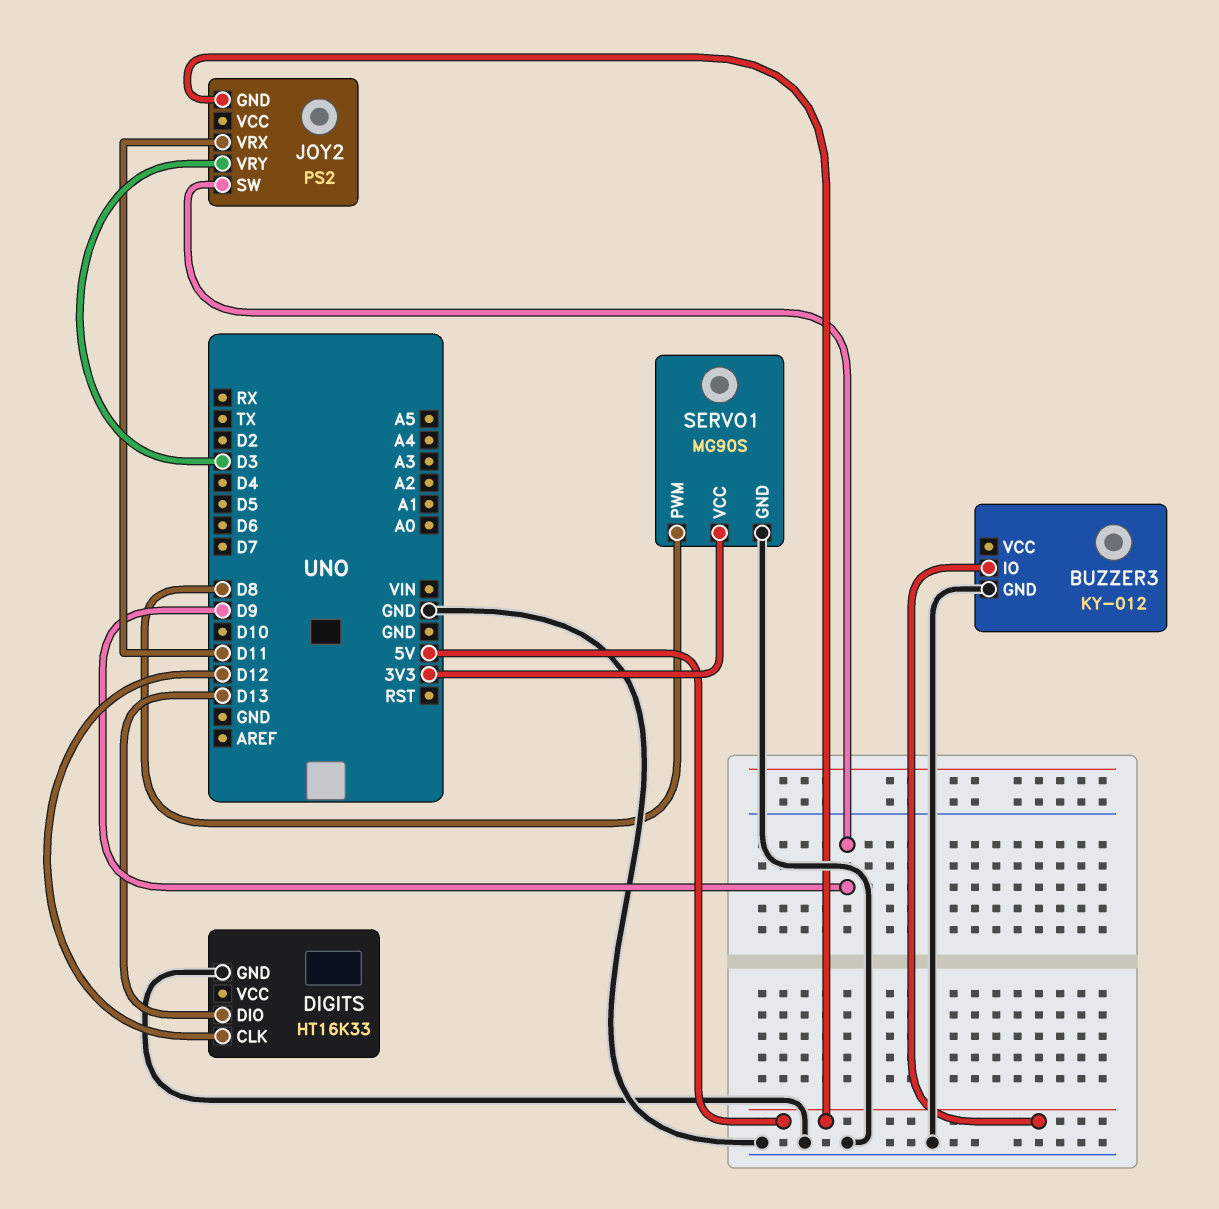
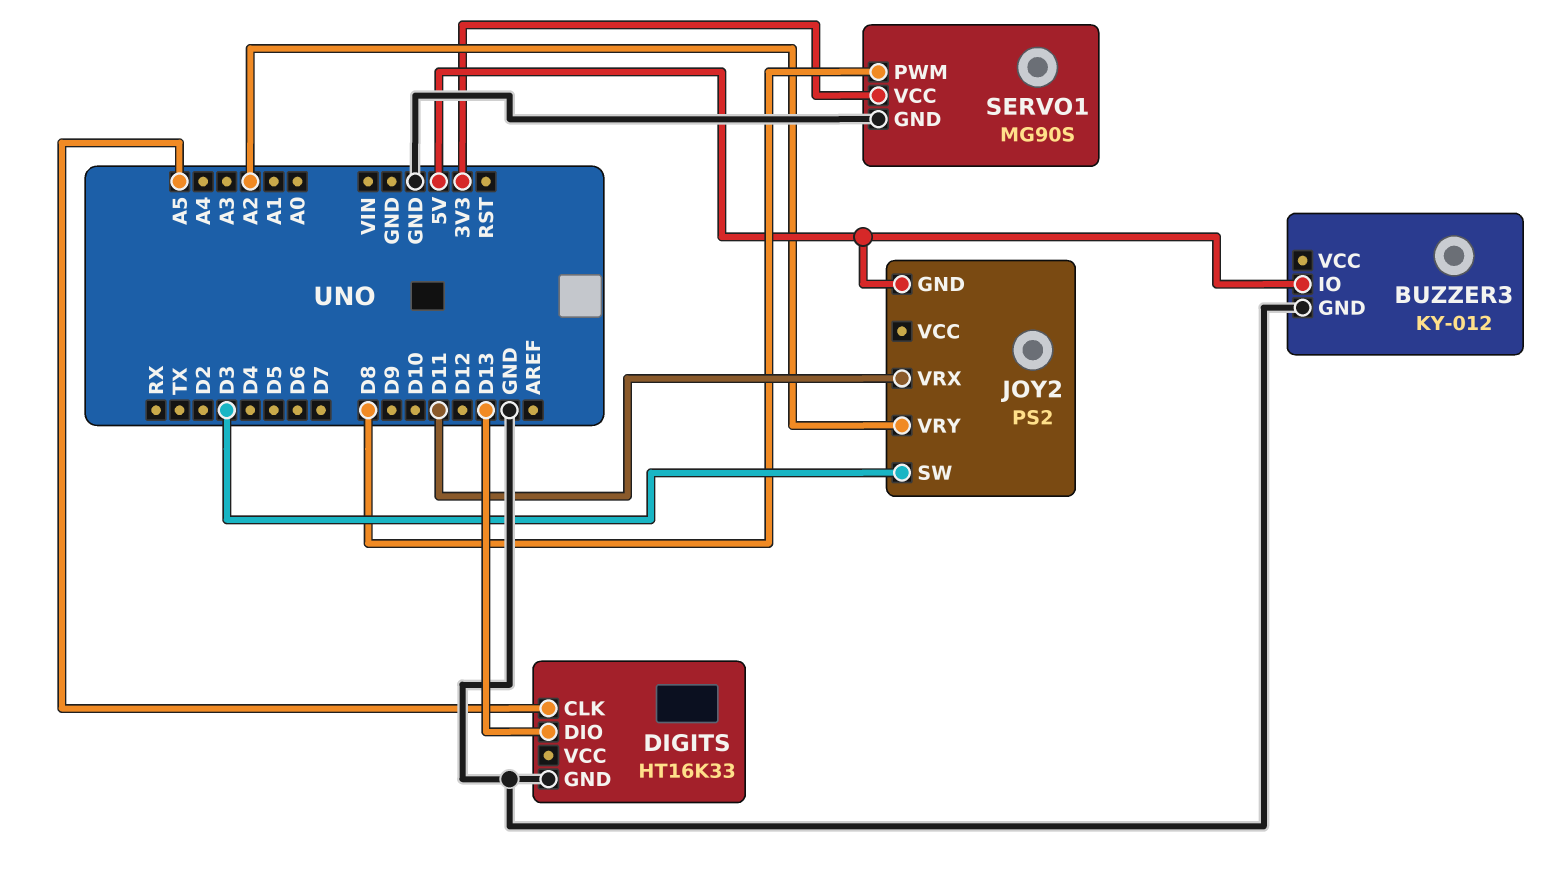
DIGITS pin CLK: D12 -> A5
JOY2 pin SW: D9 -> D3
JOY2 pin VRY: D3 -> A2

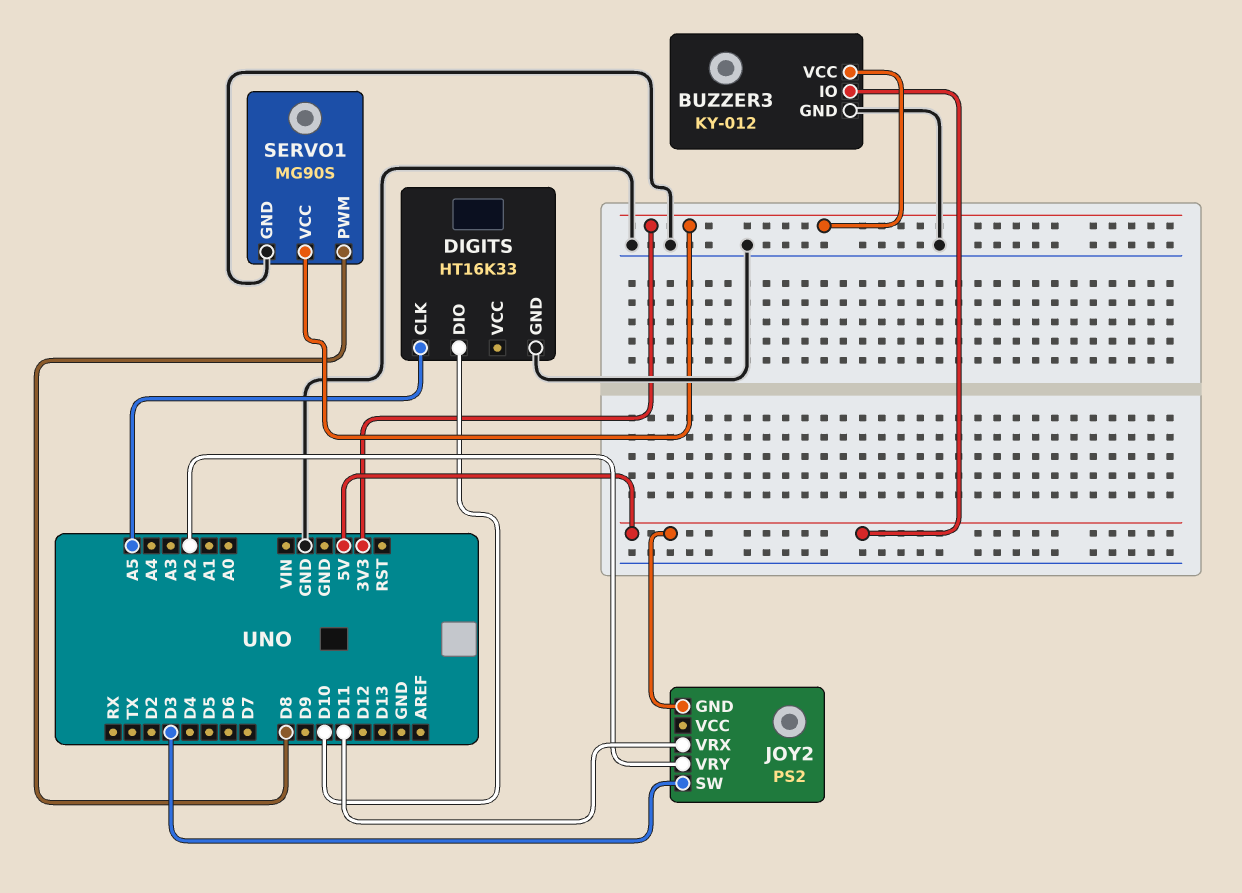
BUZZER3 pin VCC: none -> 3V3
DIGITS pin DIO: D13 -> D10

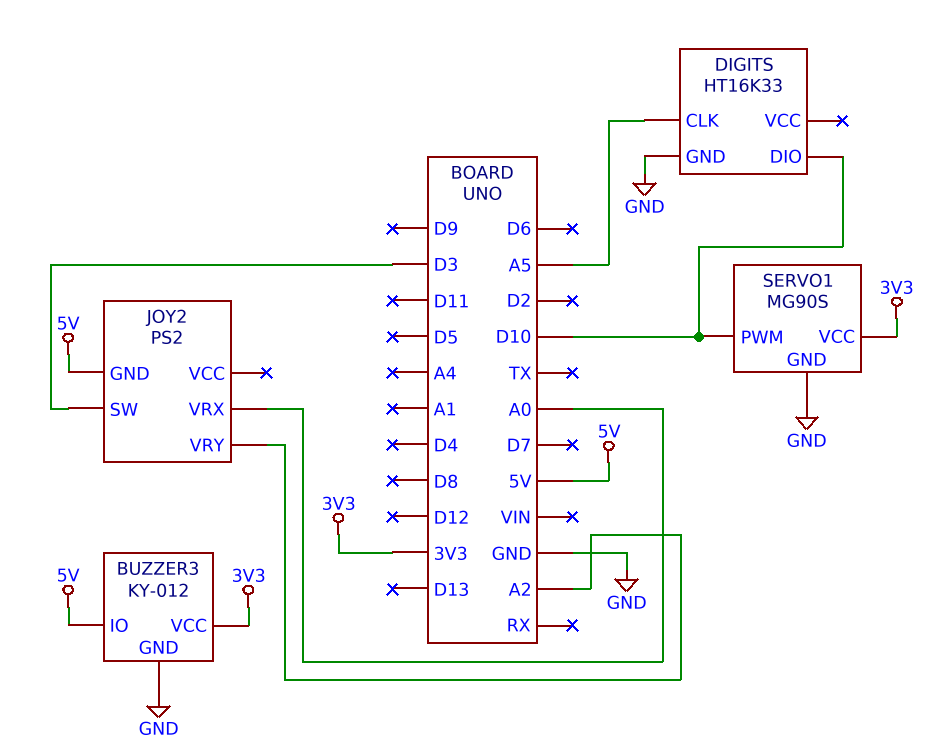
JOY2 pin VRX: D11 -> A0
SERVO1 pin PWM: D8 -> D10

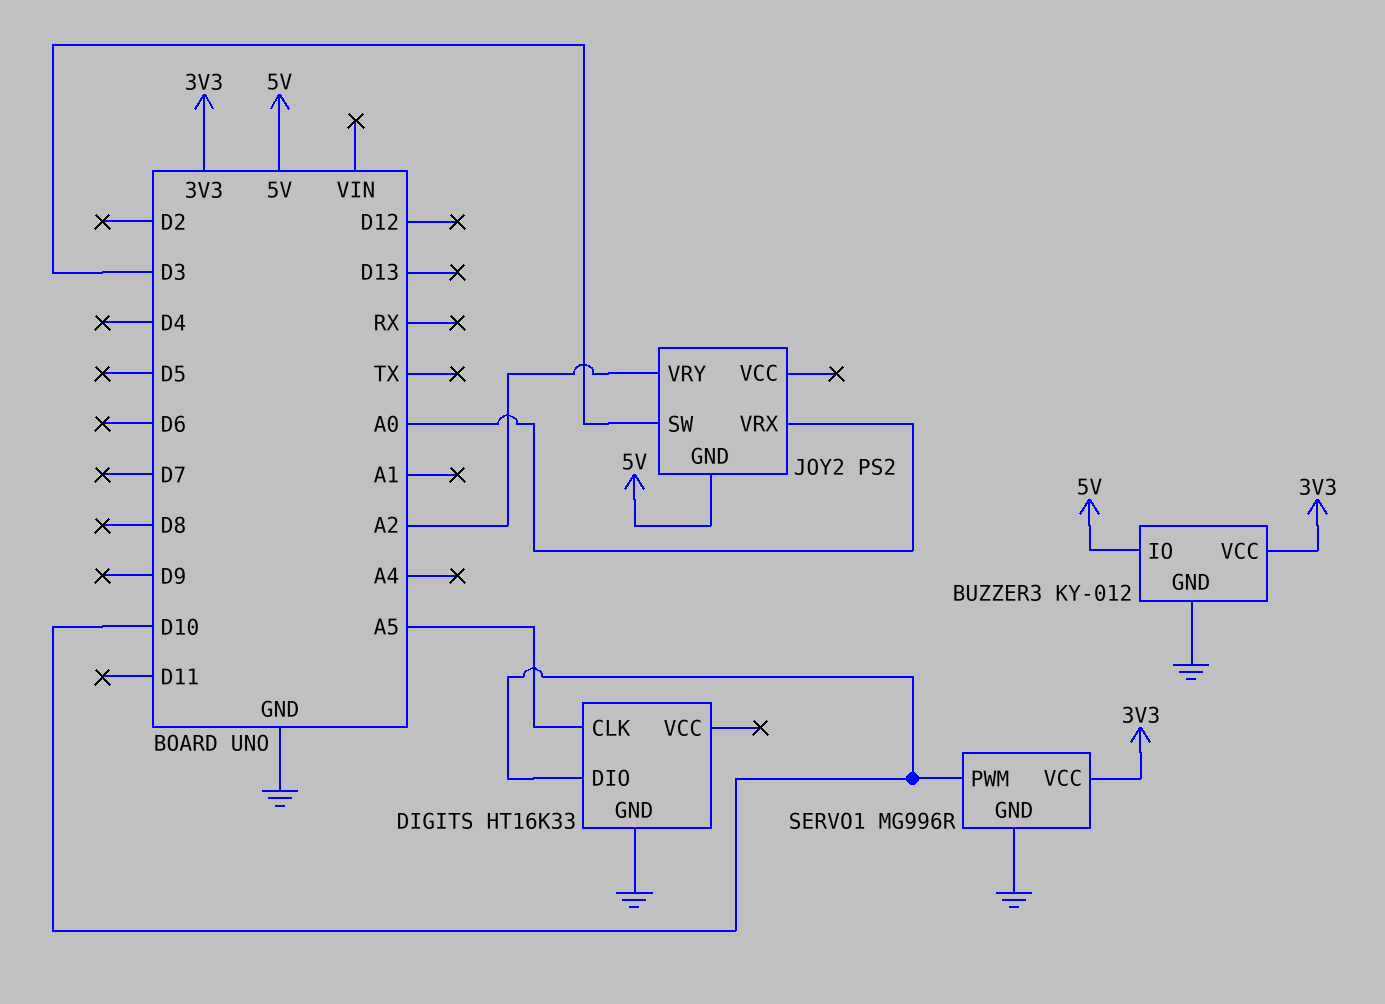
SERVO1: MG90S -> MG996R

